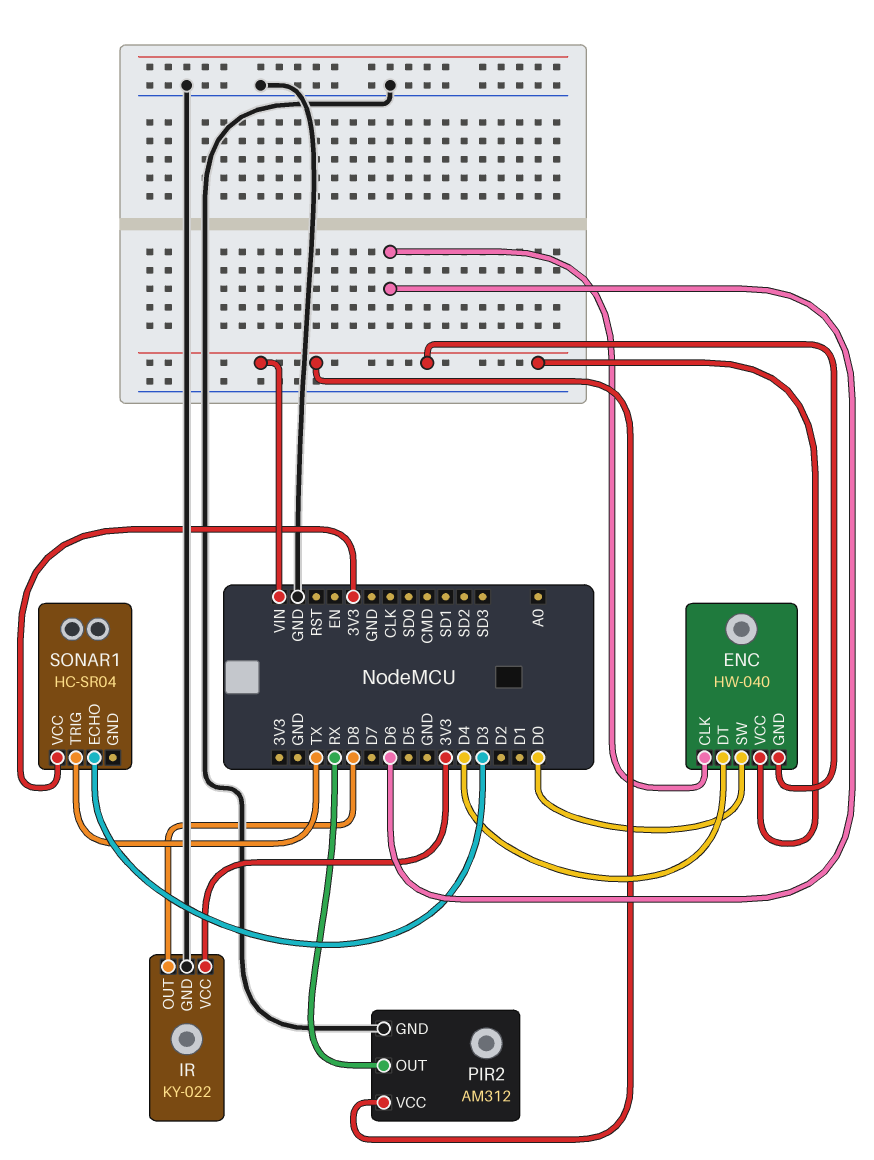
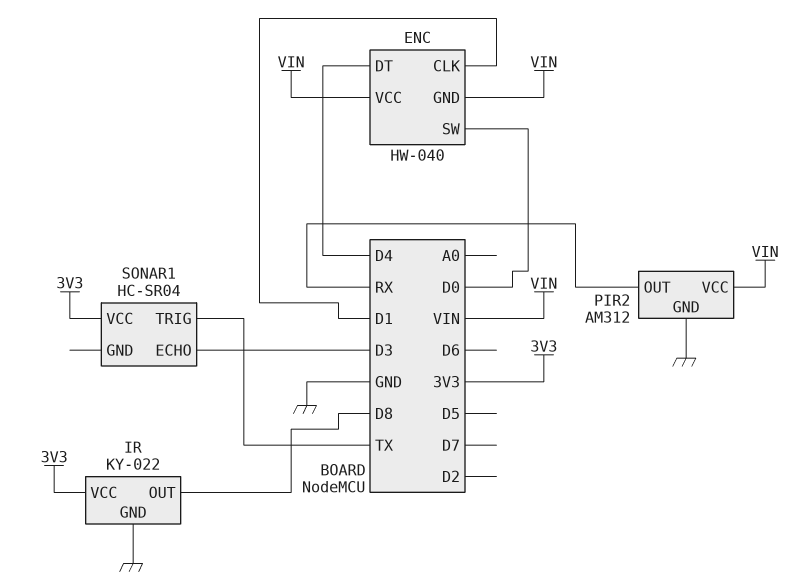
ENC pin CLK: D6 -> D1

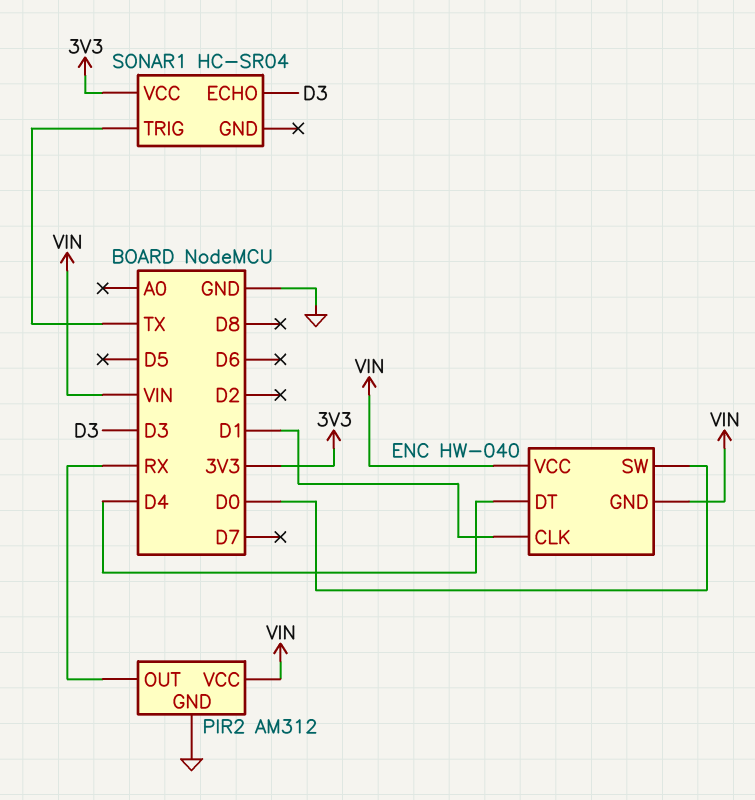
IR: KY-022 -> none
IR pin GND: GND -> none
IR pin OUT: D8 -> none
IR pin VCC: 3V3 -> none

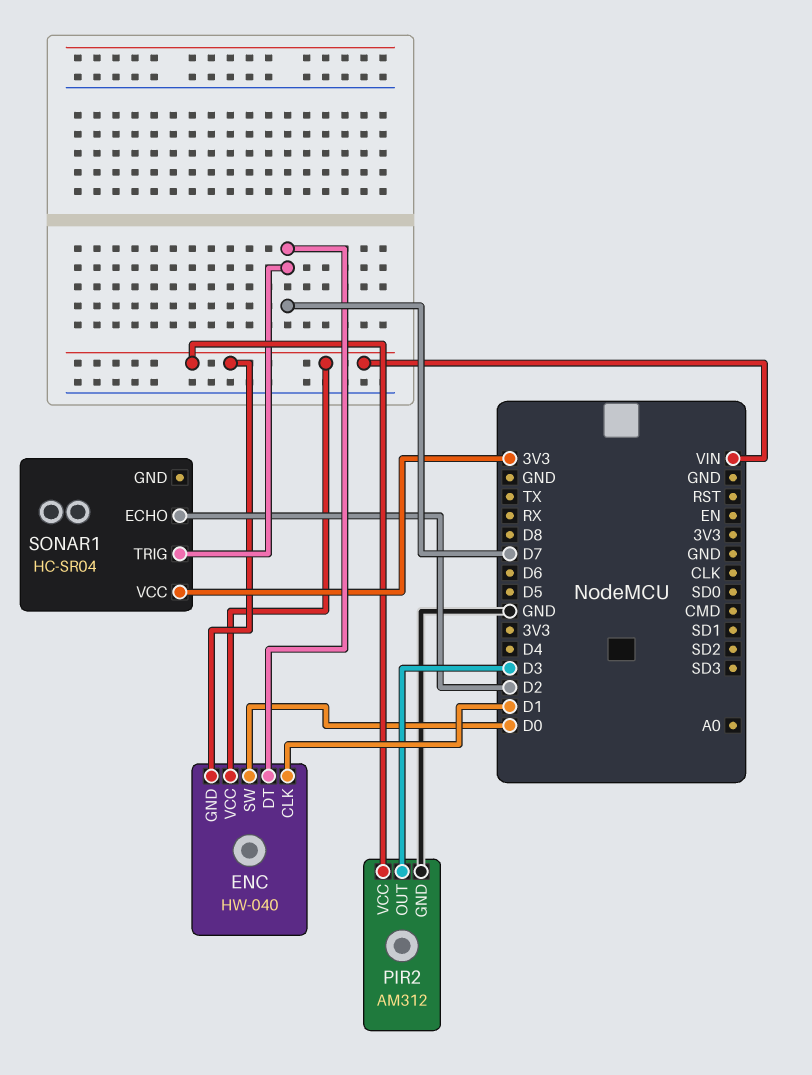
ENC pin DT: D4 -> D7
PIR2 pin OUT: RX -> D3
SONAR1 pin ECHO: D3 -> D2
SONAR1 pin TRIG: TX -> D7

